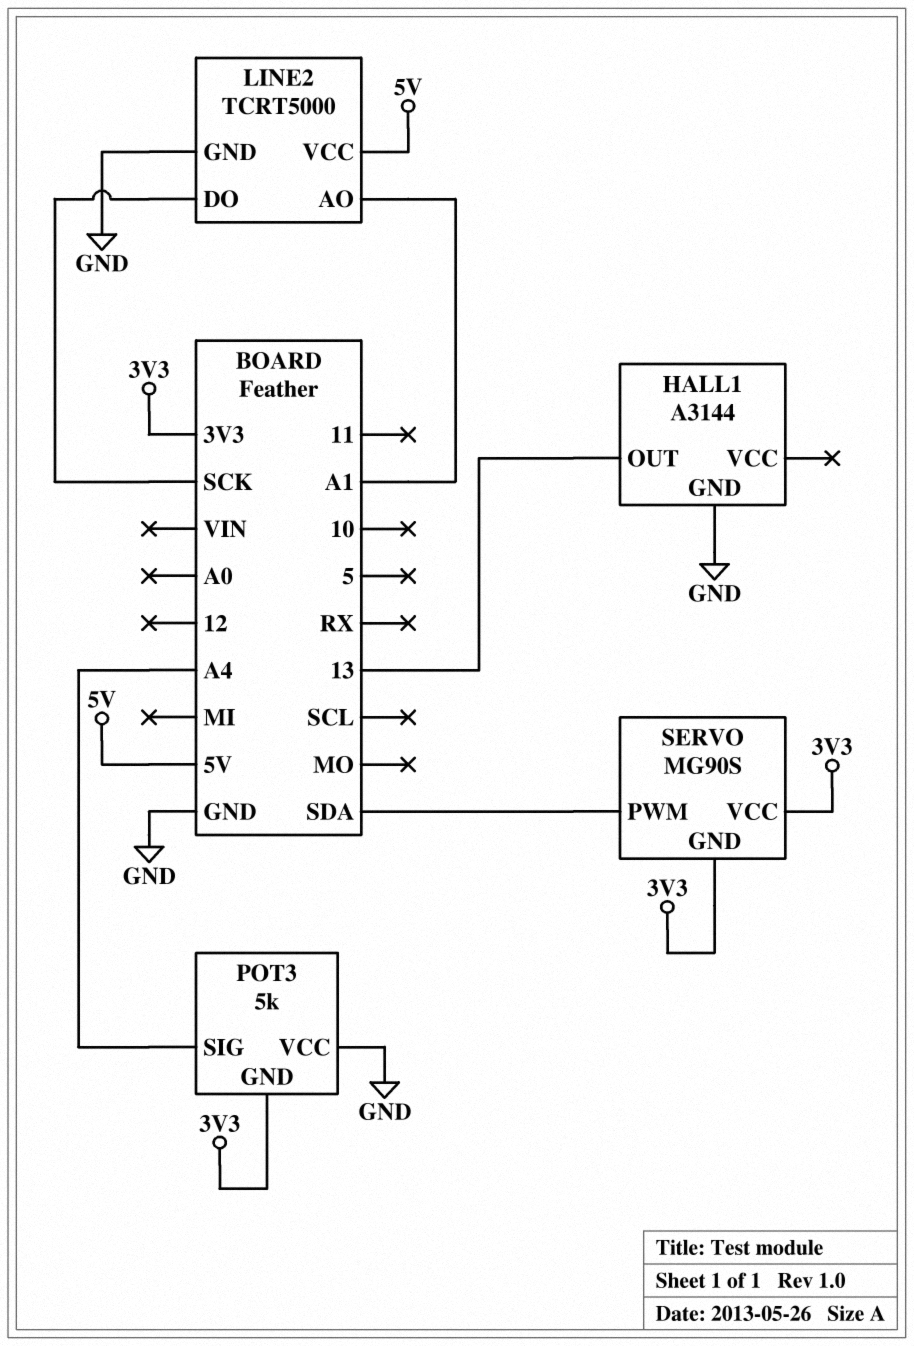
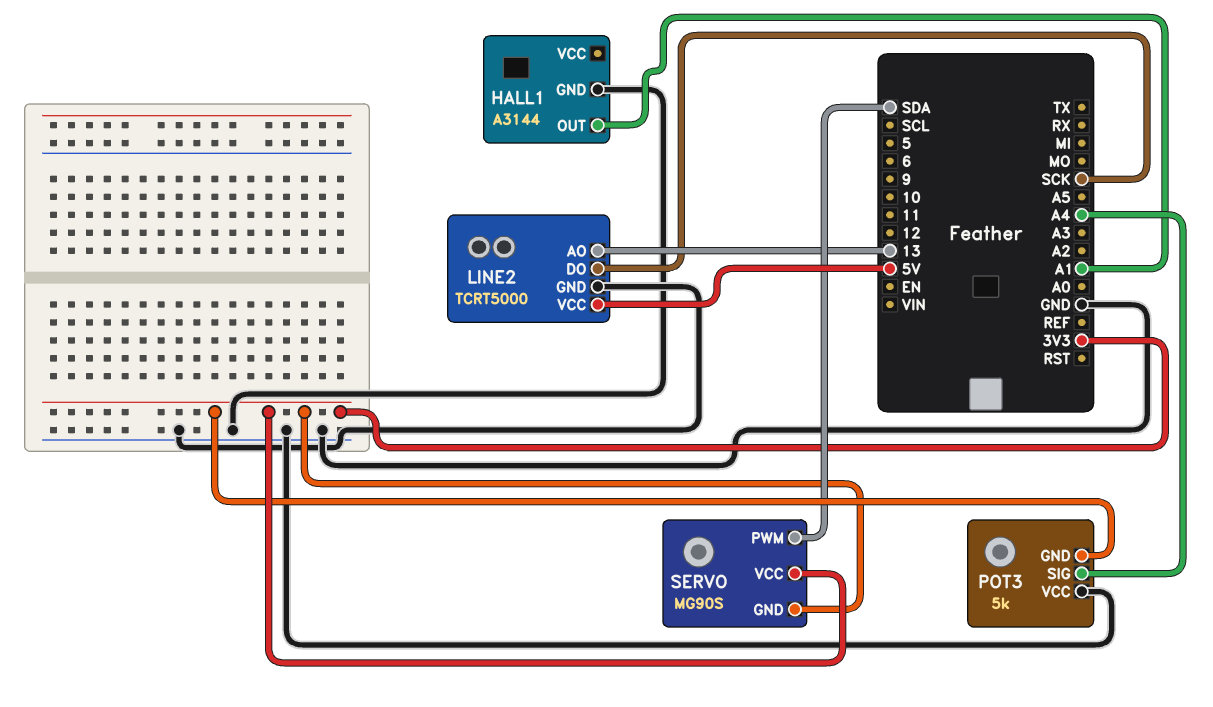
HALL1 pin OUT: 13 -> A1
LINE2 pin AO: A1 -> 13

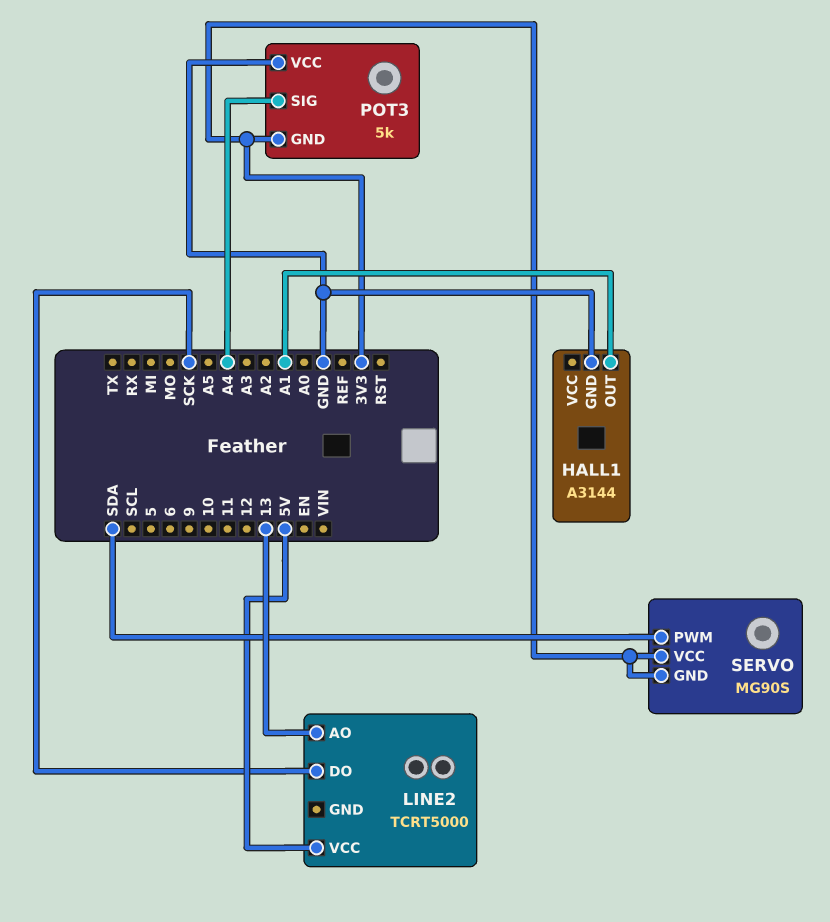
LINE2 pin GND: GND -> none

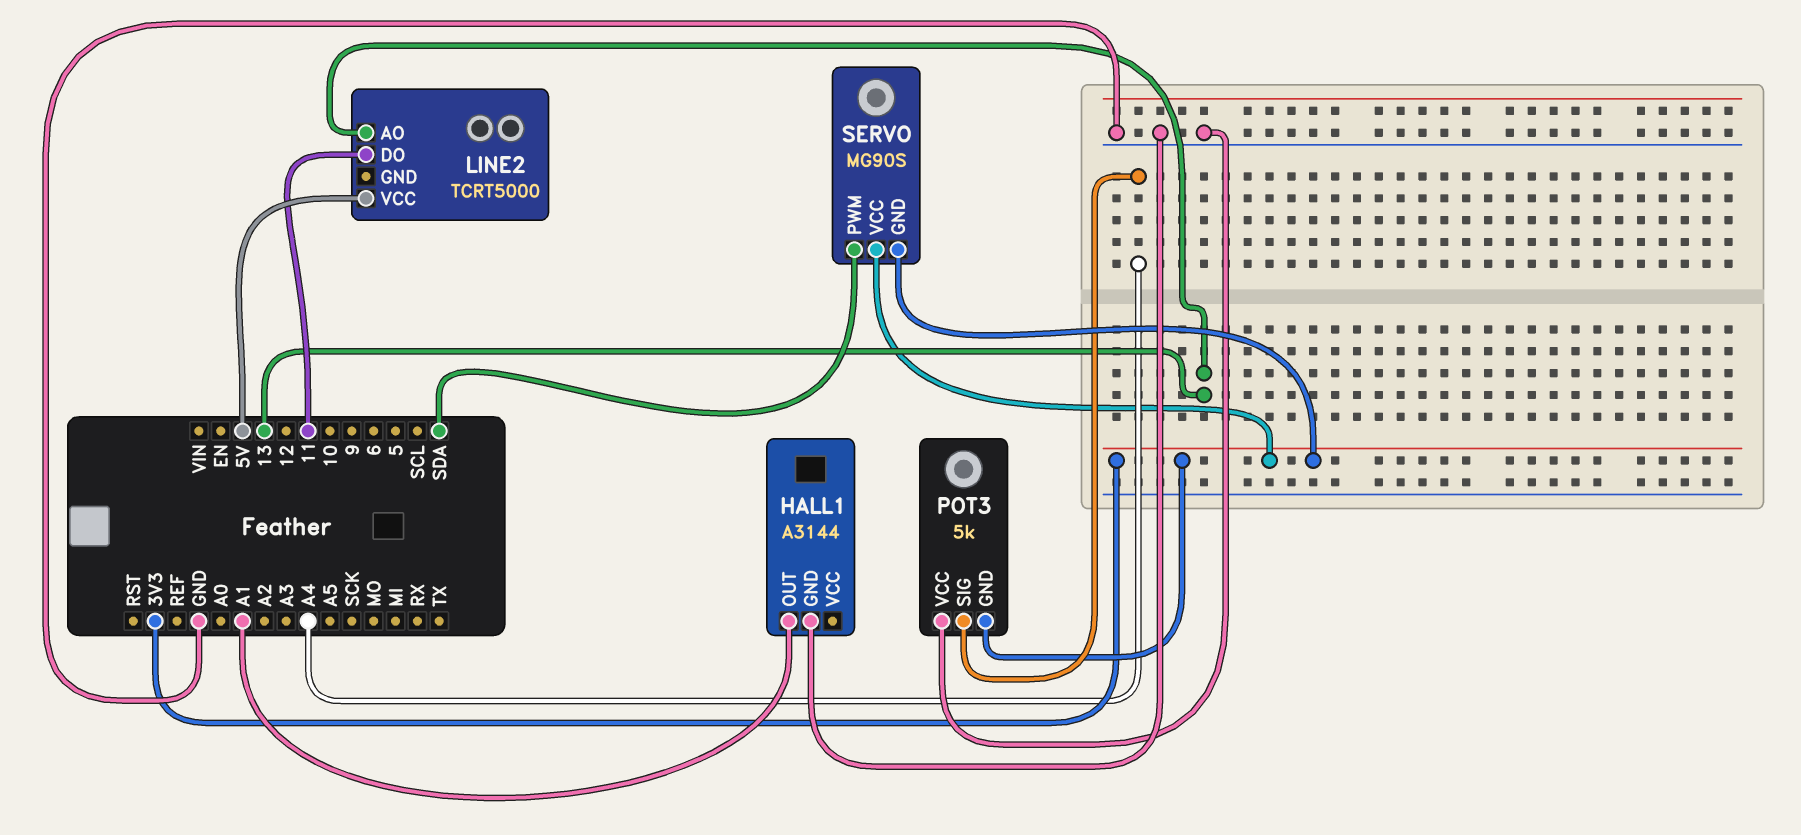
LINE2 pin DO: SCK -> 11

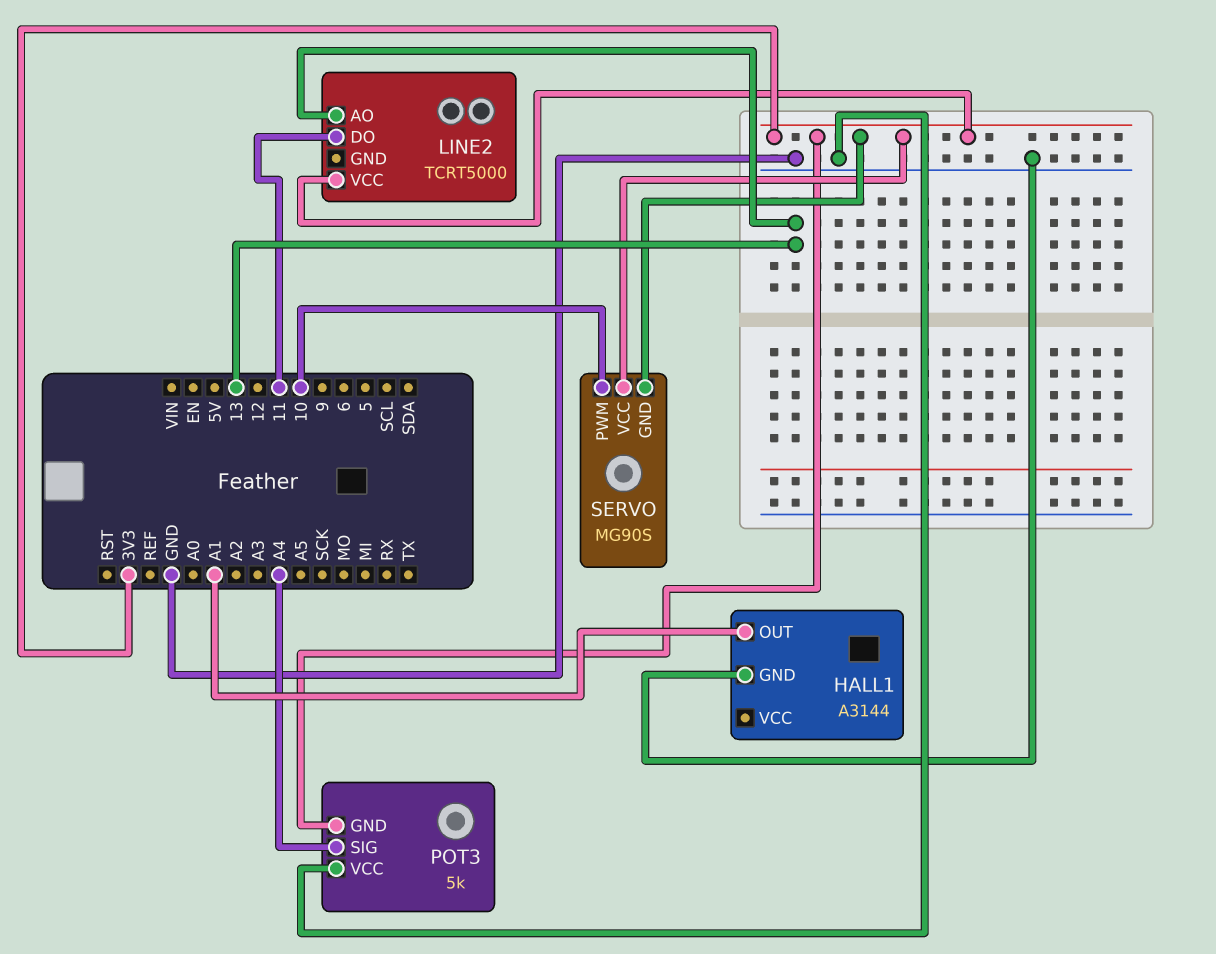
LINE2 pin VCC: 5V -> 3V3
SERVO pin PWM: SDA -> 10

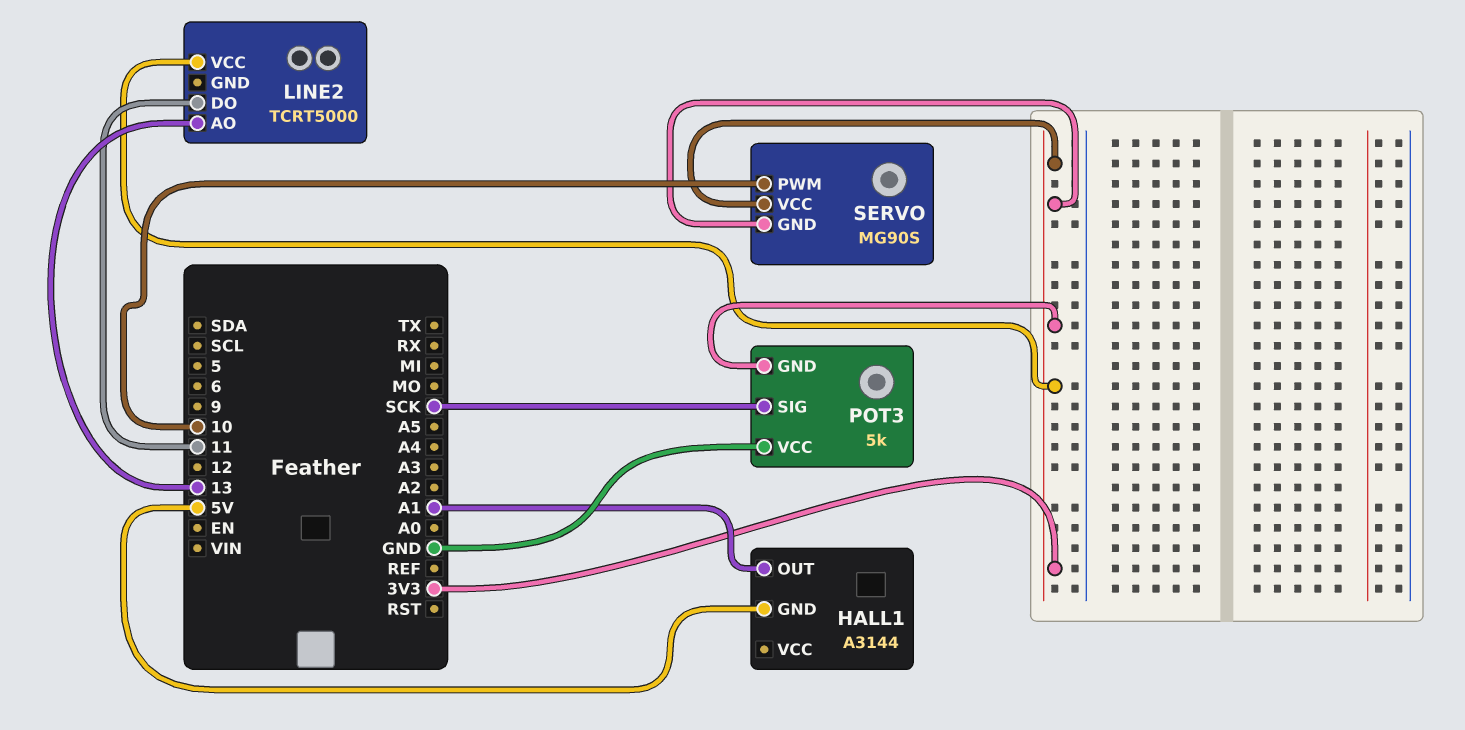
HALL1 pin GND: GND -> 5V
POT3 pin SIG: A4 -> SCK

